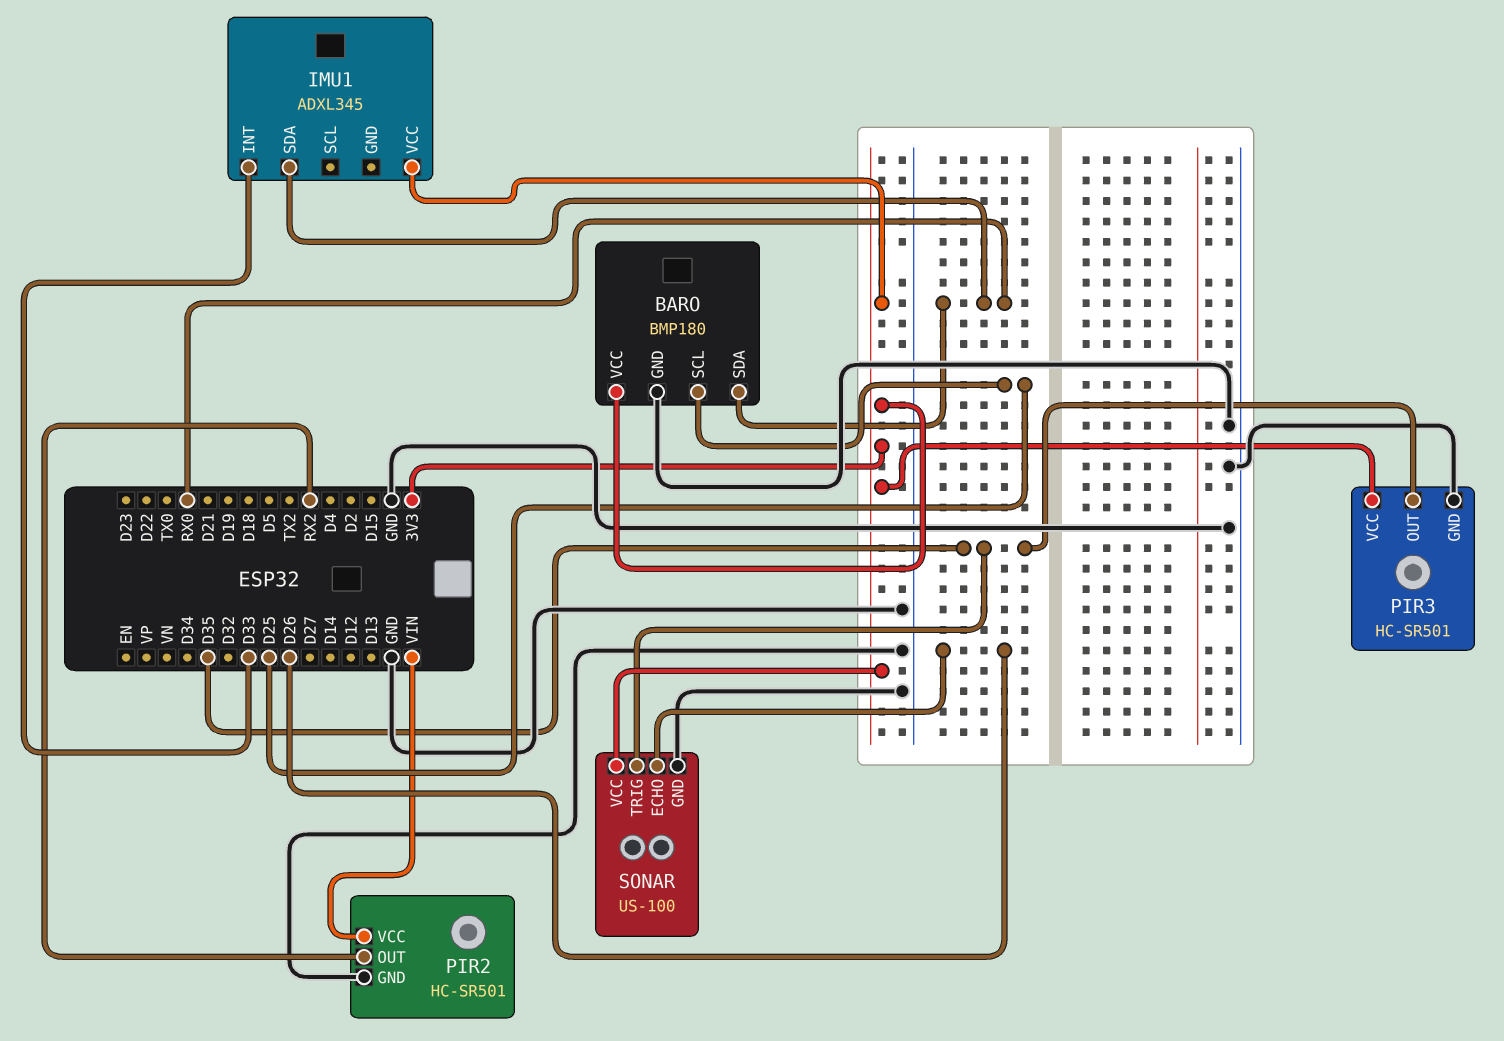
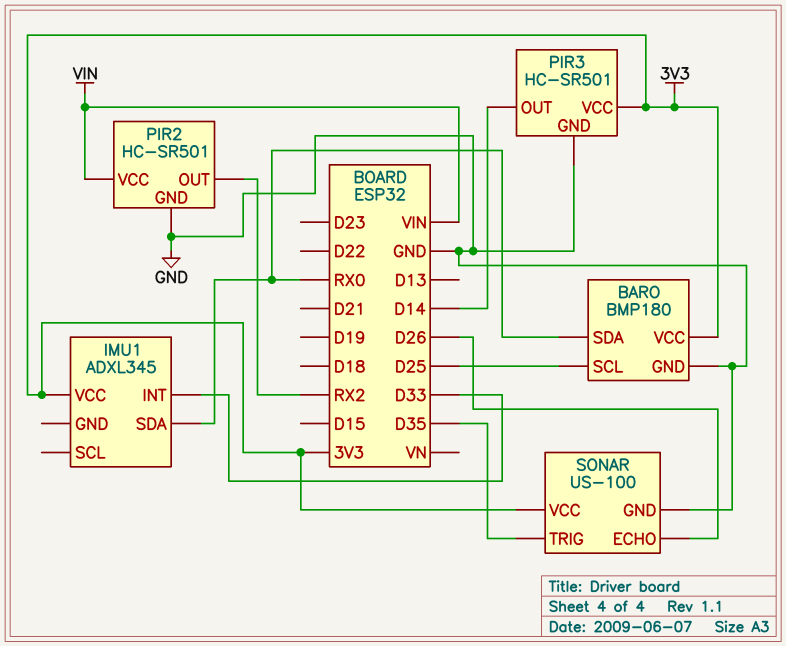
PIR3 pin OUT: D35 -> D14

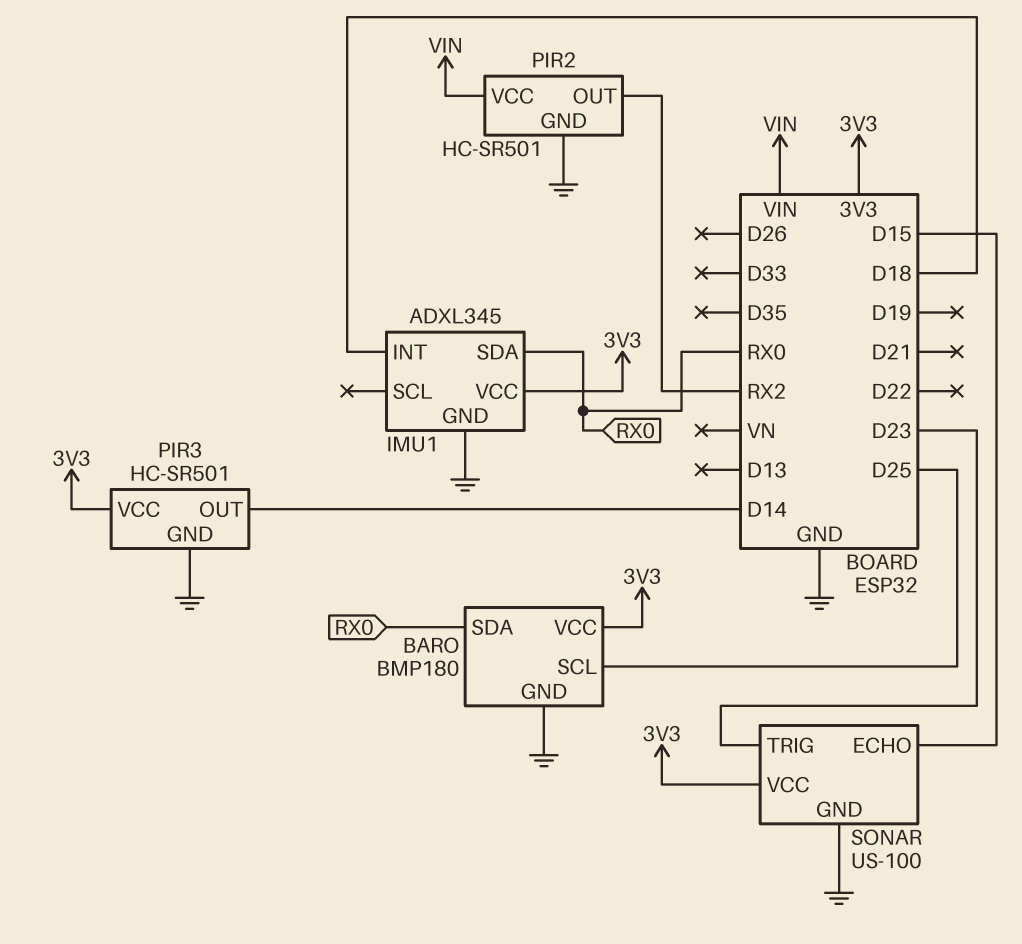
IMU1 pin GND: none -> GND
IMU1 pin INT: D33 -> D18
SONAR pin ECHO: D26 -> D15
SONAR pin TRIG: D35 -> D23

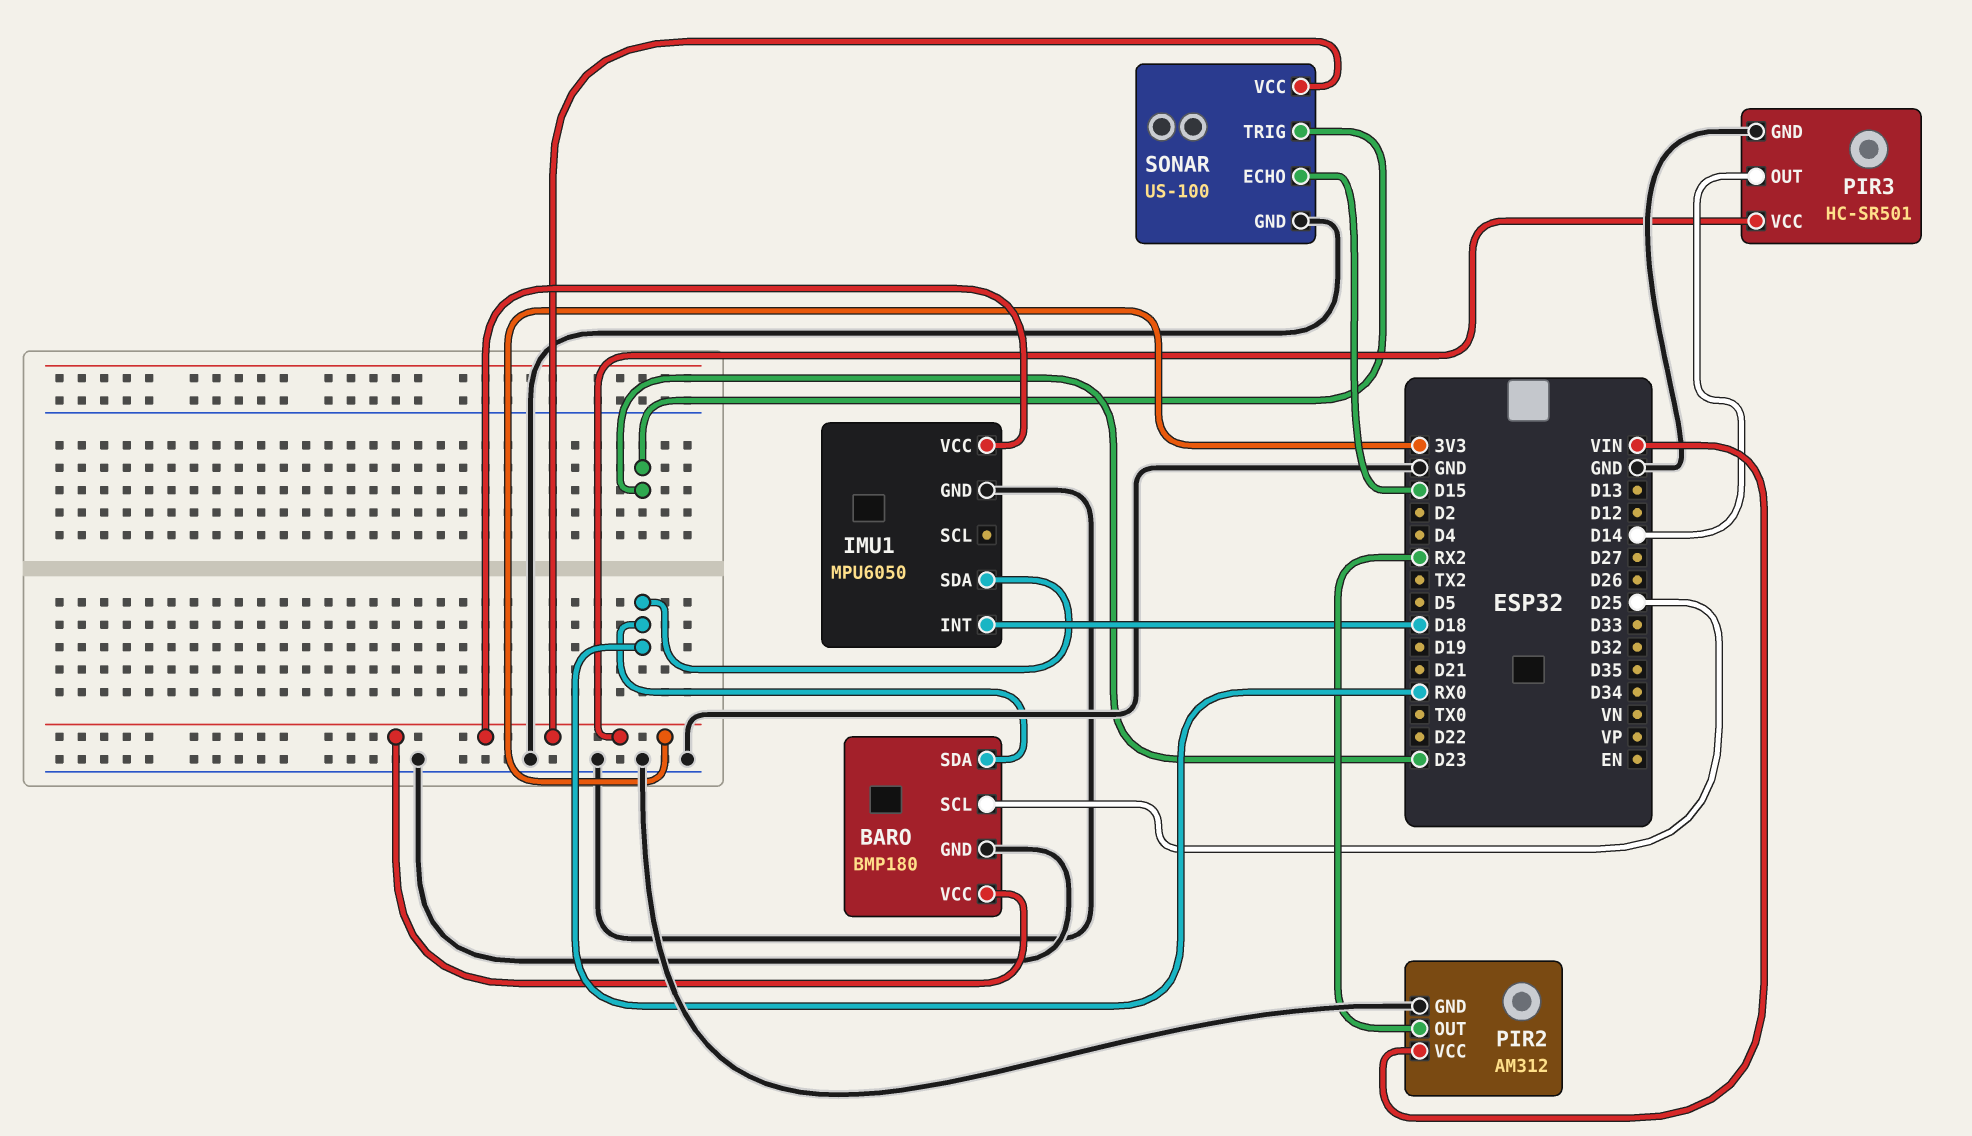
IMU1: ADXL345 -> MPU6050
PIR2: HC-SR501 -> AM312

